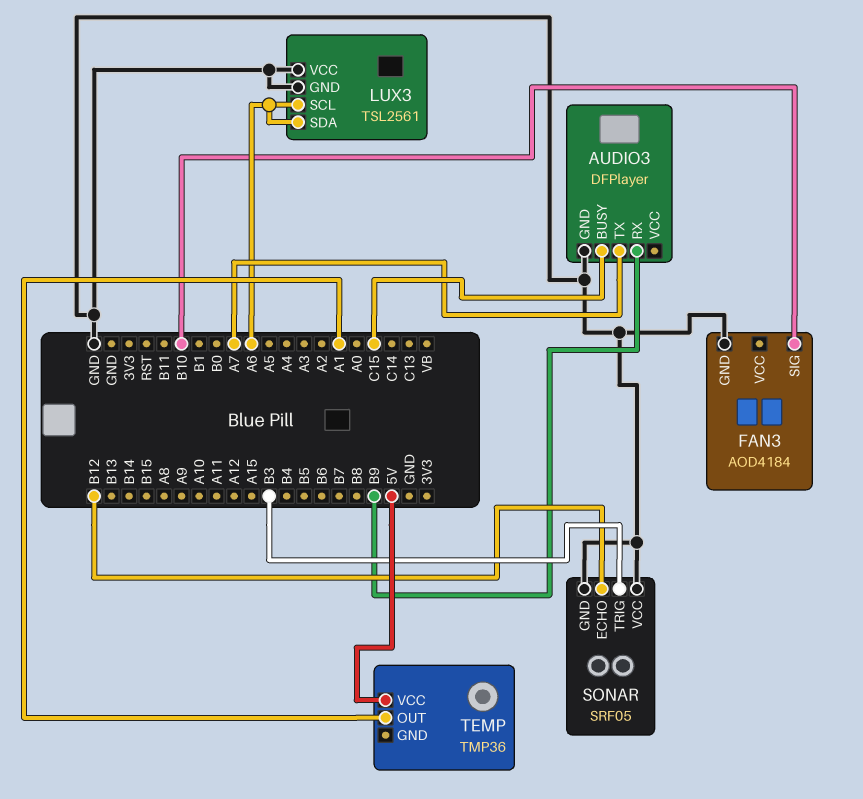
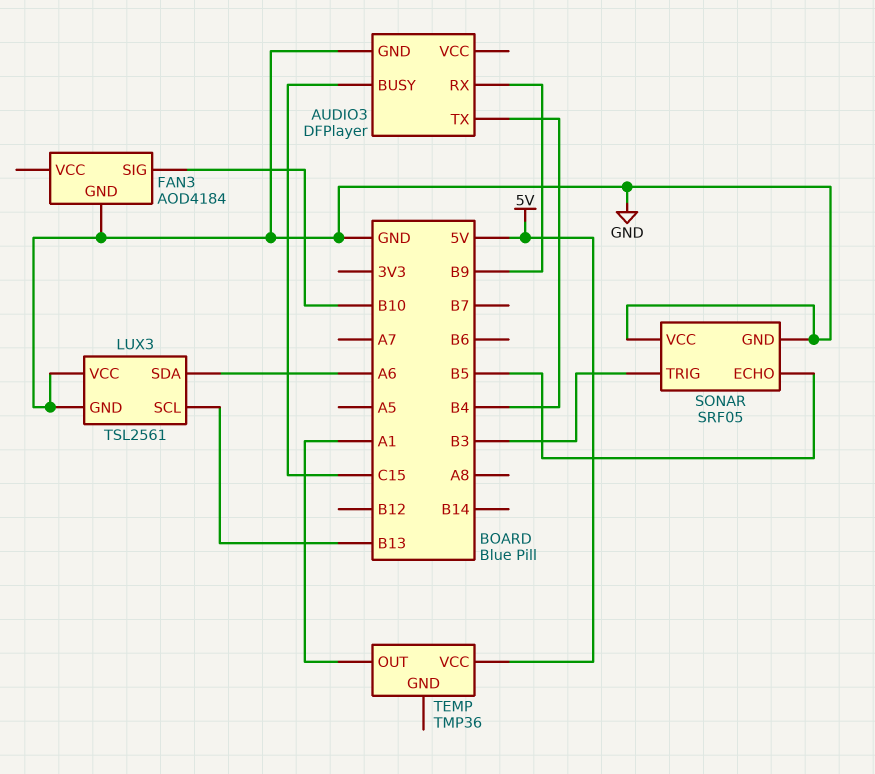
AUDIO3 pin TX: A7 -> B4
LUX3 pin SCL: A6 -> B13
SONAR pin ECHO: B12 -> B5

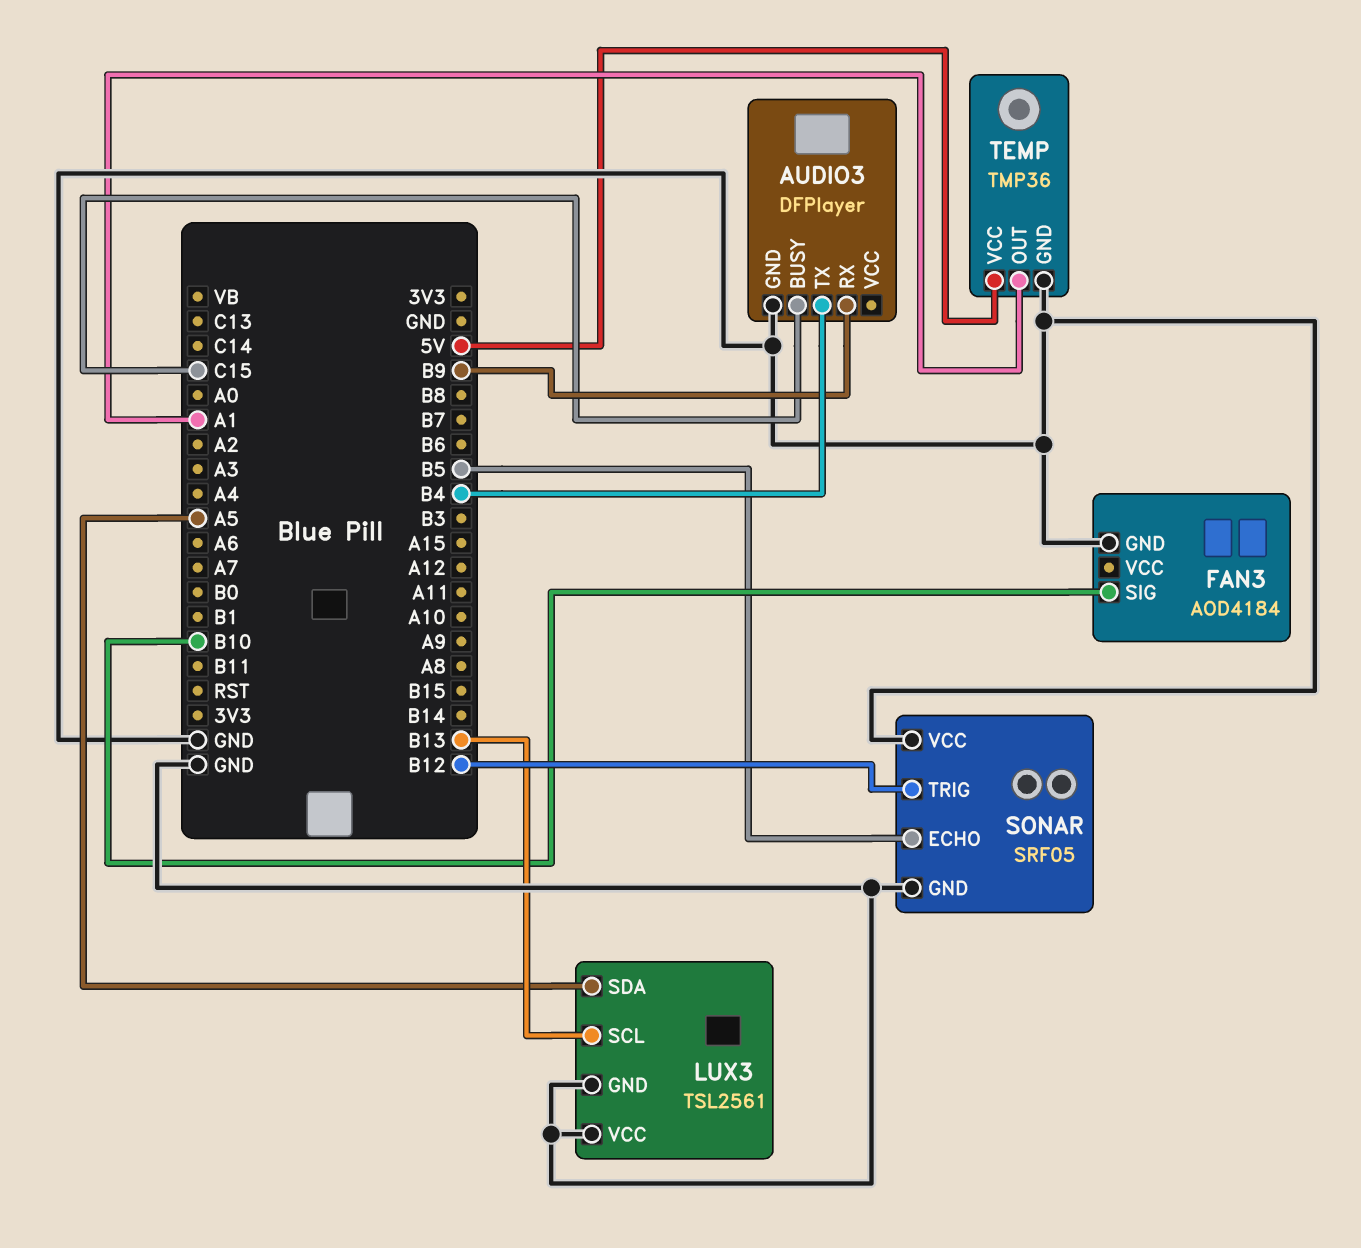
LUX3 pin SDA: A6 -> A5
SONAR pin TRIG: B3 -> B12
TEMP pin GND: none -> GND

